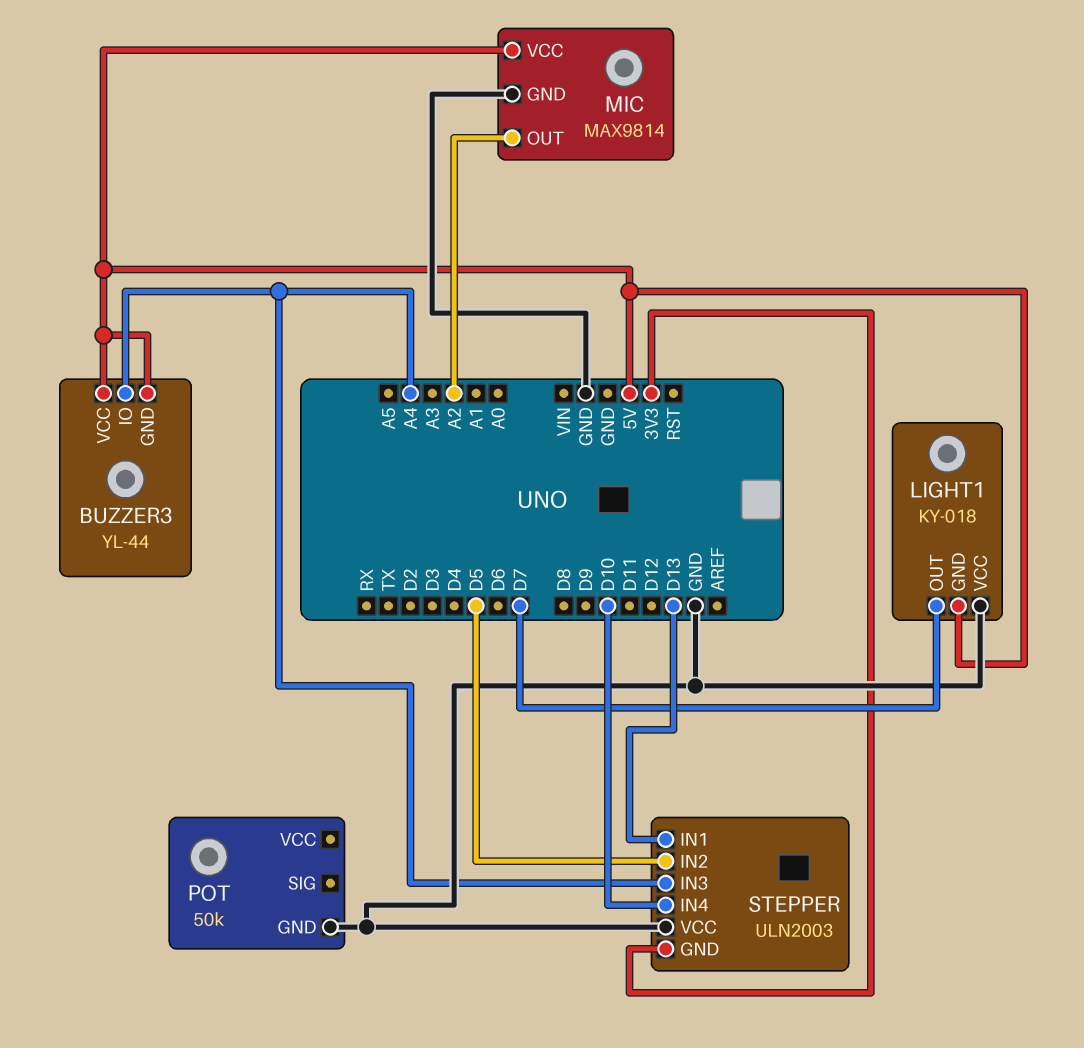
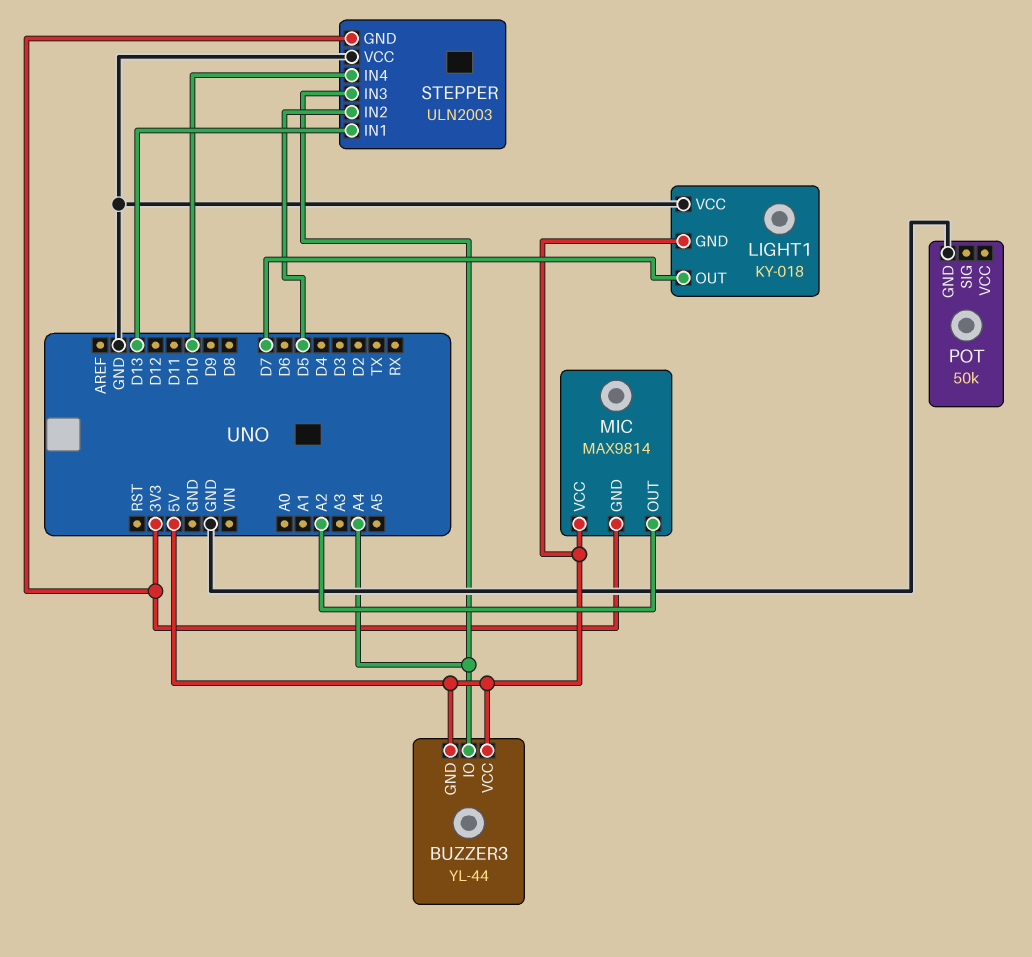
MIC pin GND: GND -> 3V3

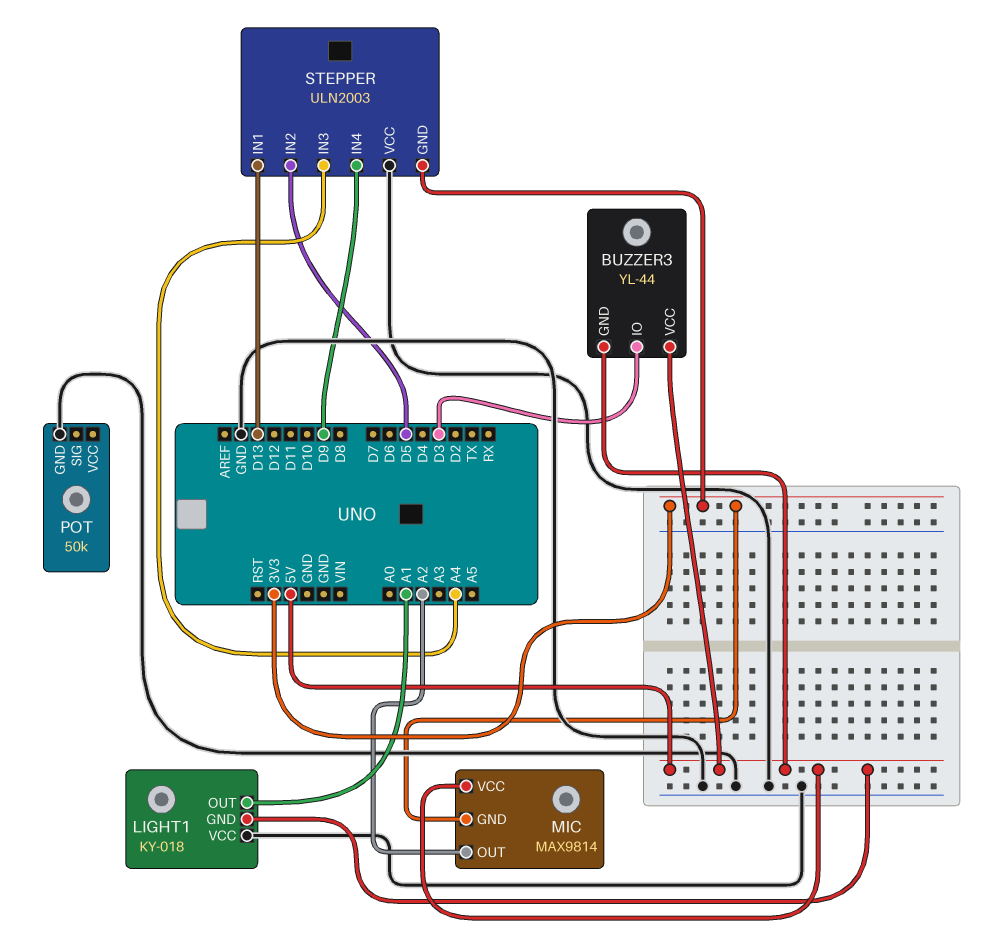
BUZZER3 pin IO: A4 -> D3
LIGHT1 pin OUT: D7 -> A1
STEPPER pin IN4: D10 -> D9

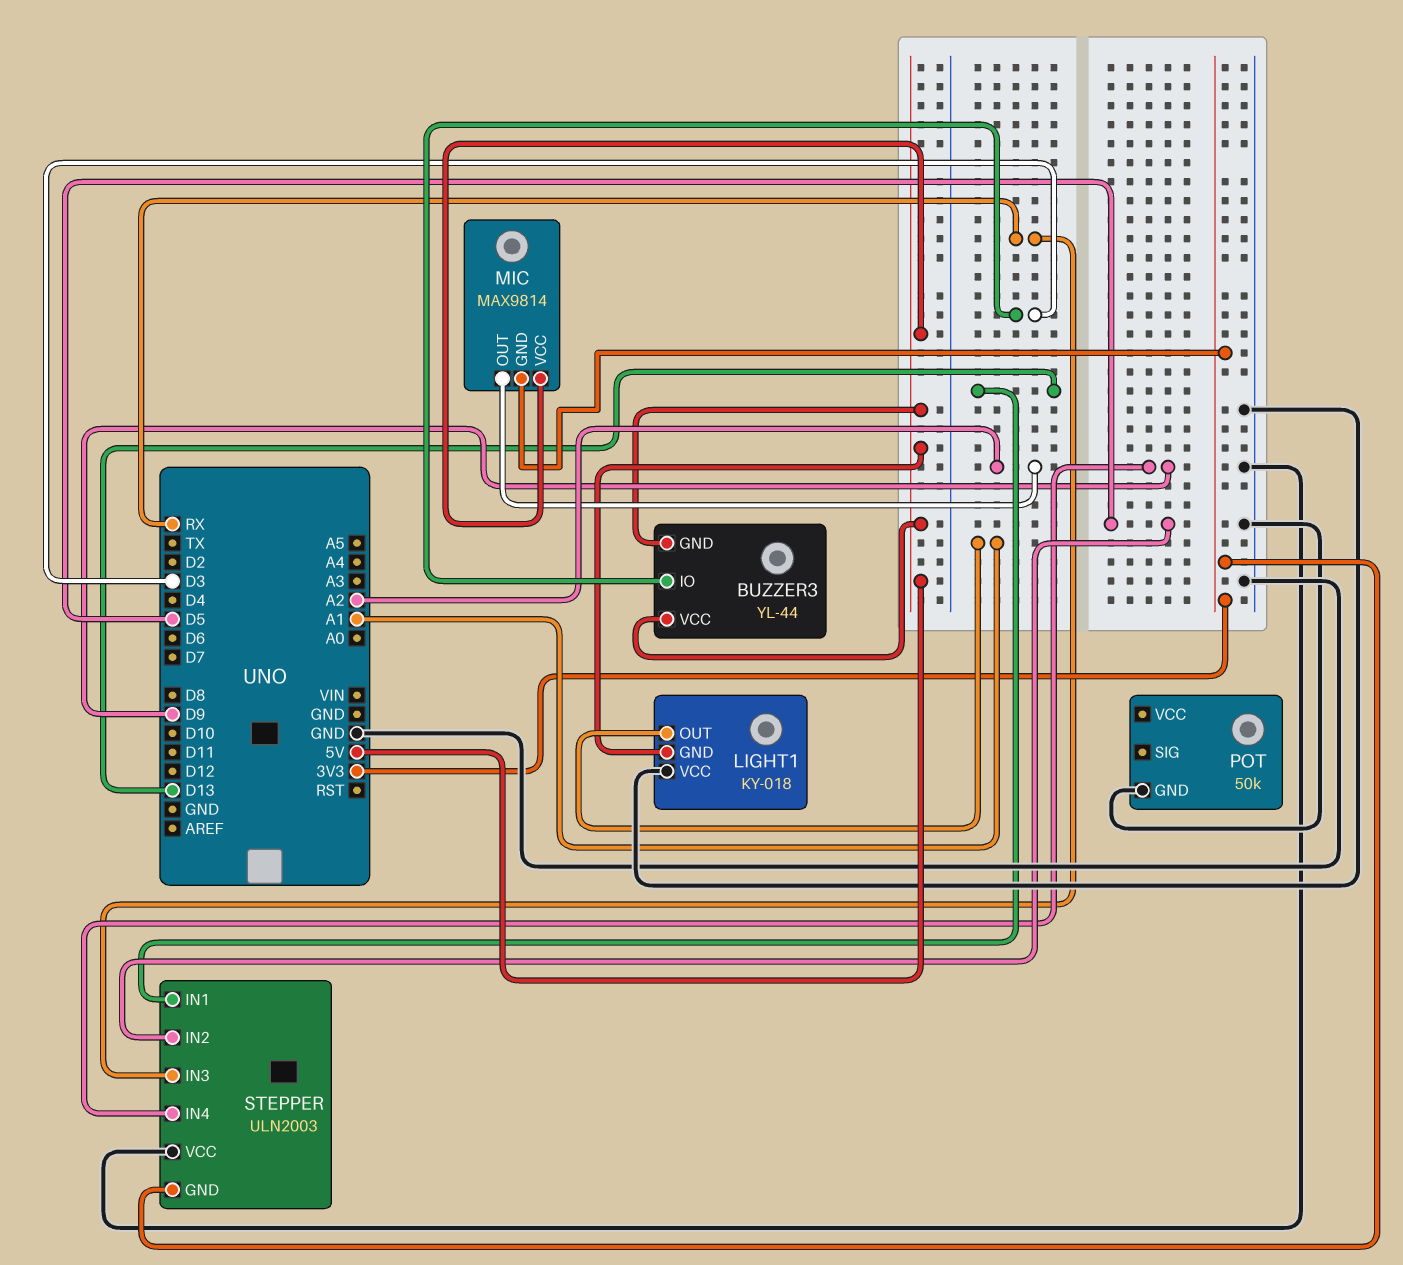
STEPPER pin IN3: A4 -> RX

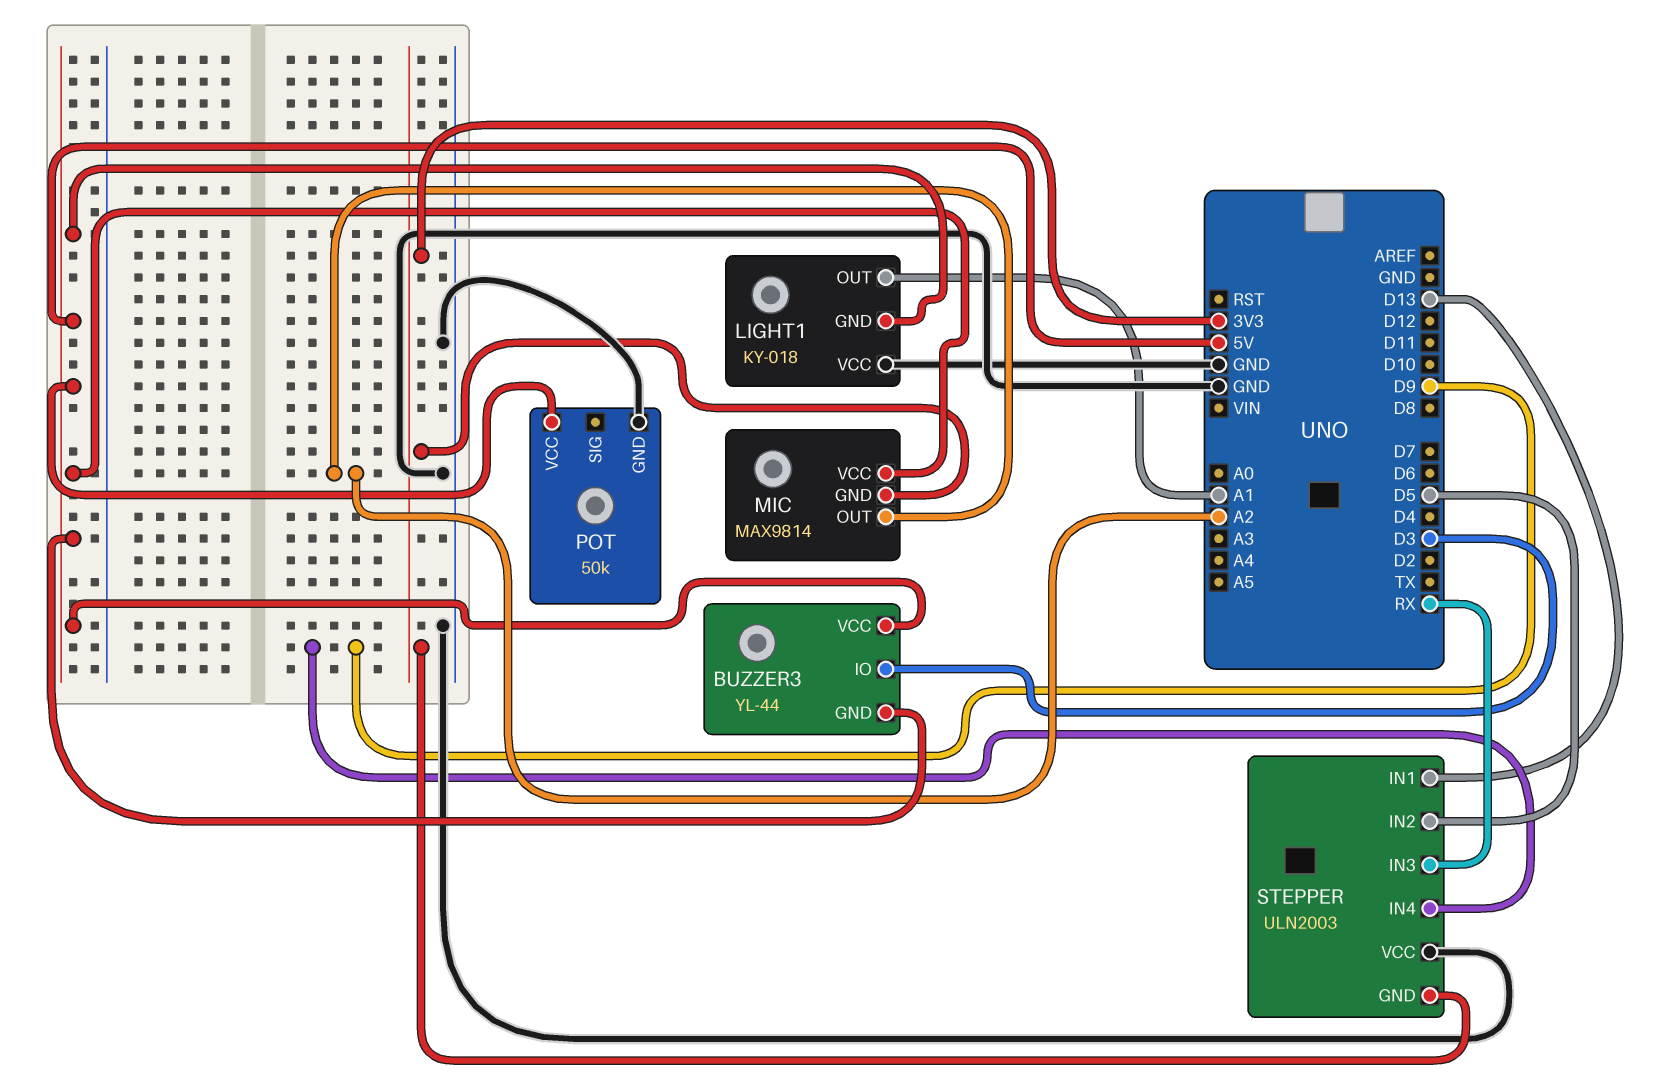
POT pin VCC: none -> 5V

